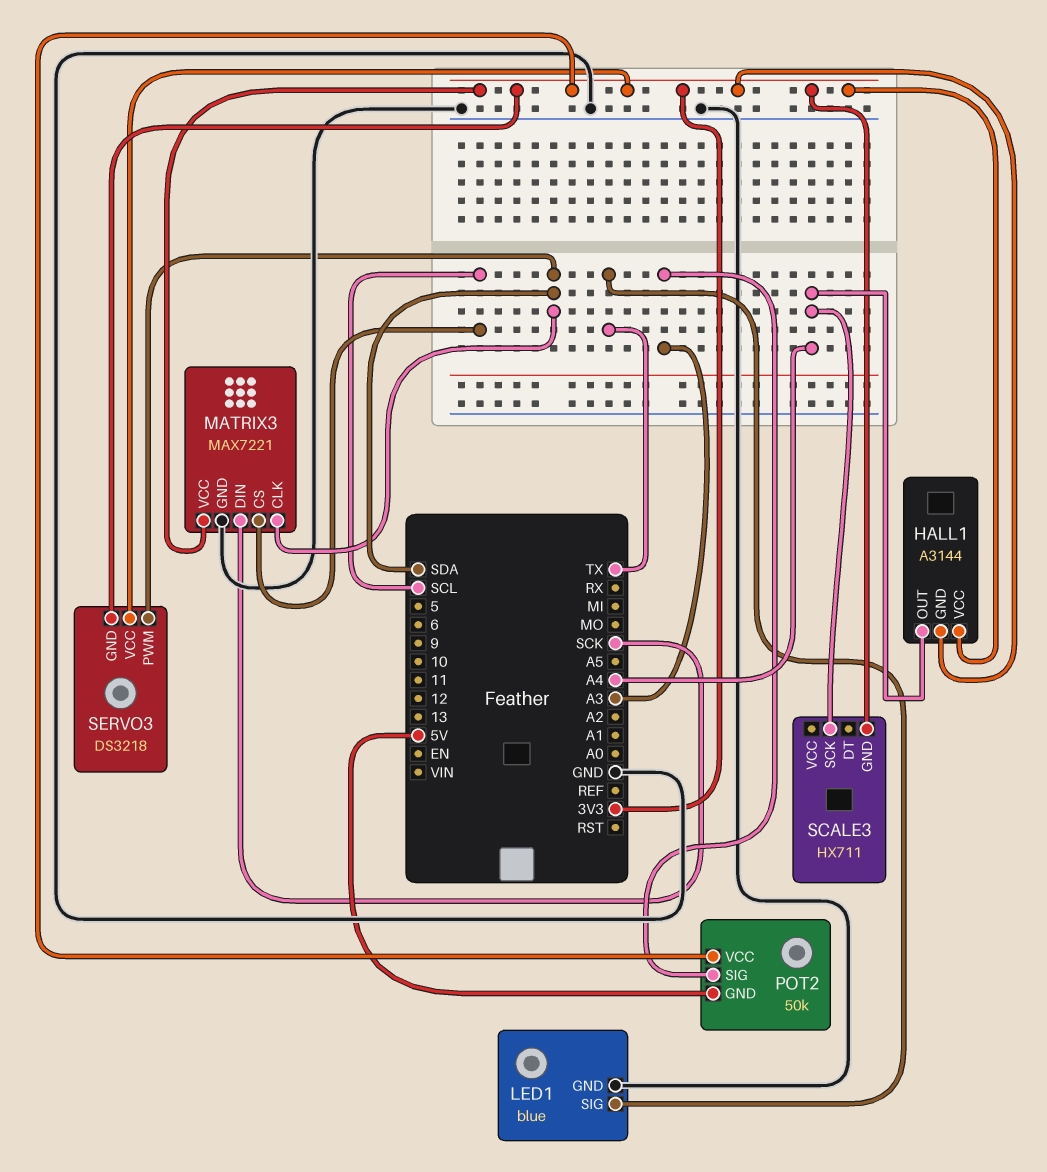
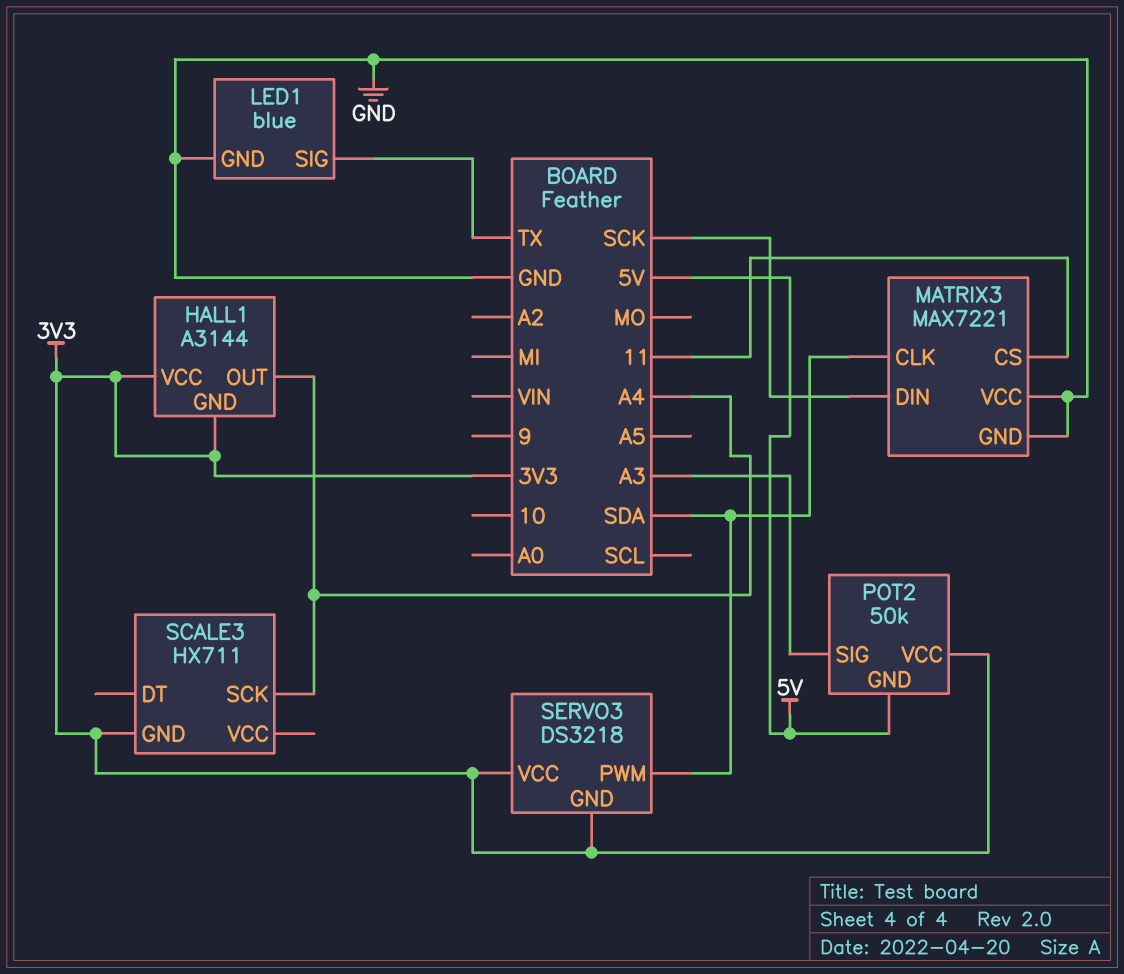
MATRIX3 pin CS: SCL -> 11
MATRIX3 pin VCC: 3V3 -> GND

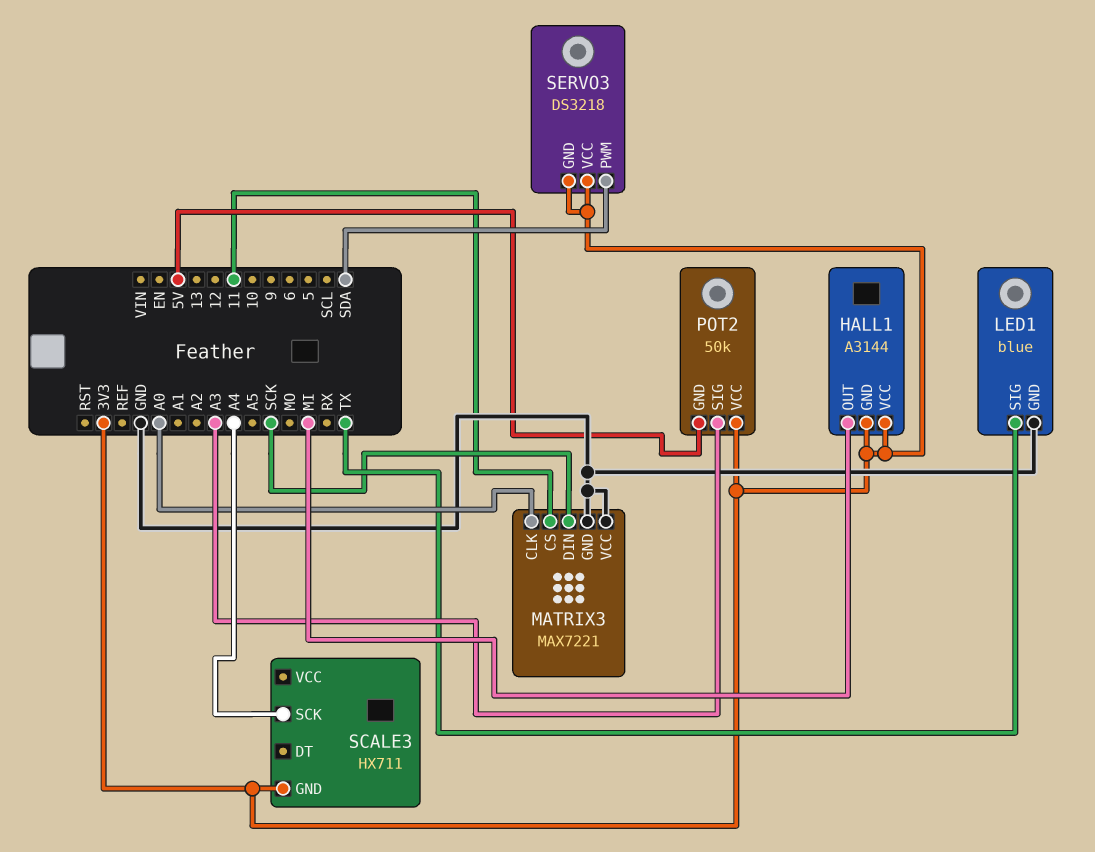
HALL1 pin OUT: A4 -> MI
MATRIX3 pin CLK: SDA -> A0

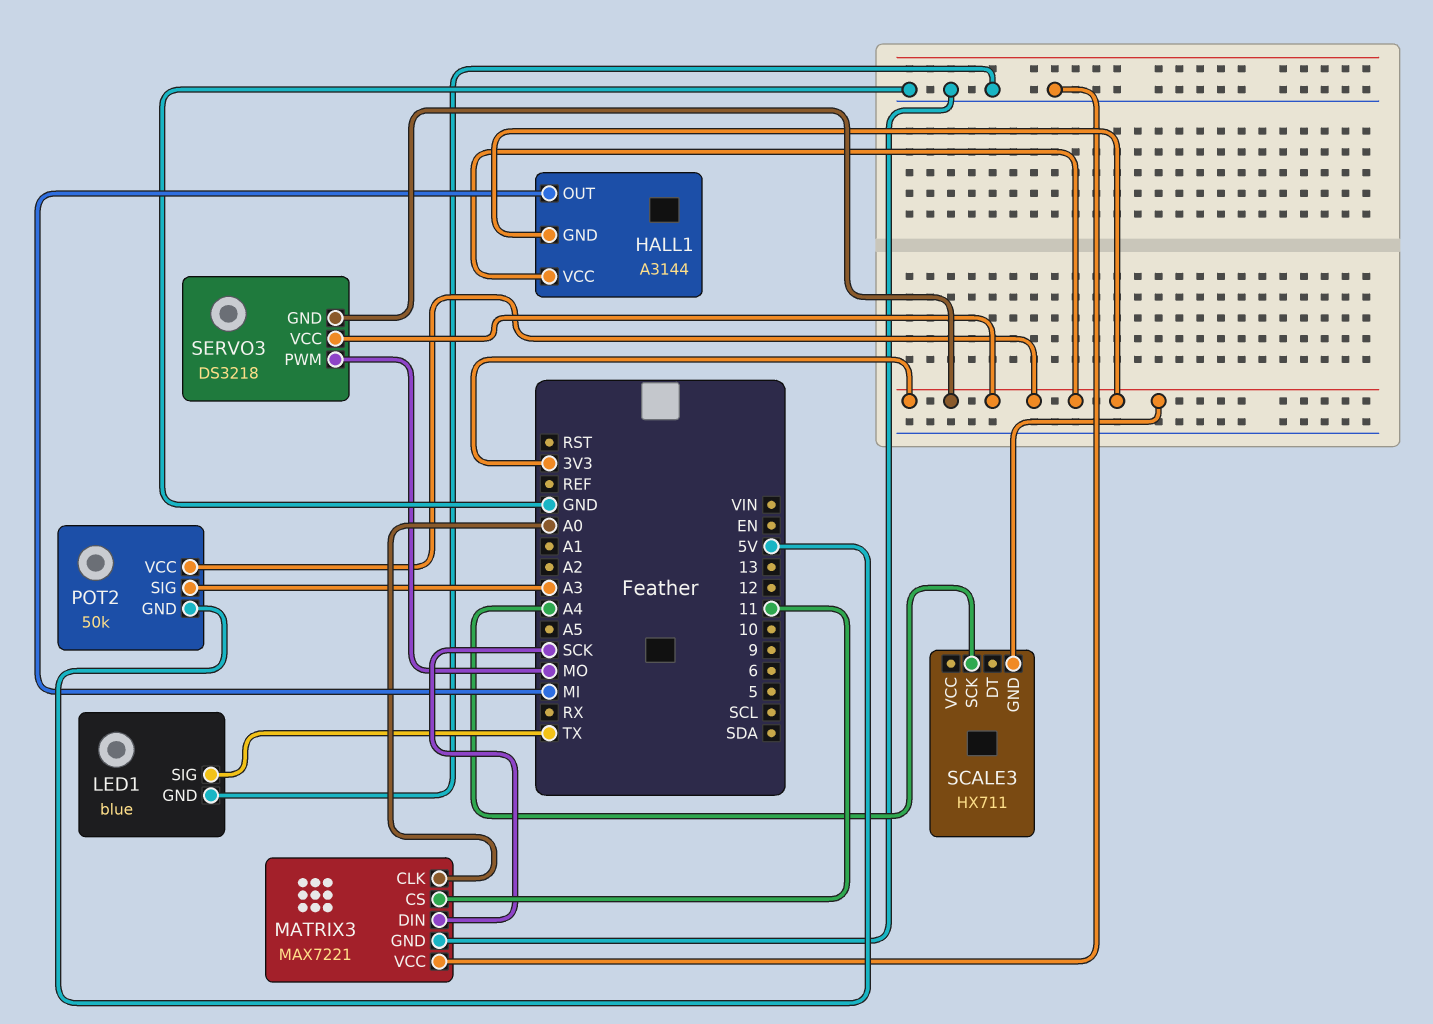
SERVO3 pin PWM: SDA -> MO

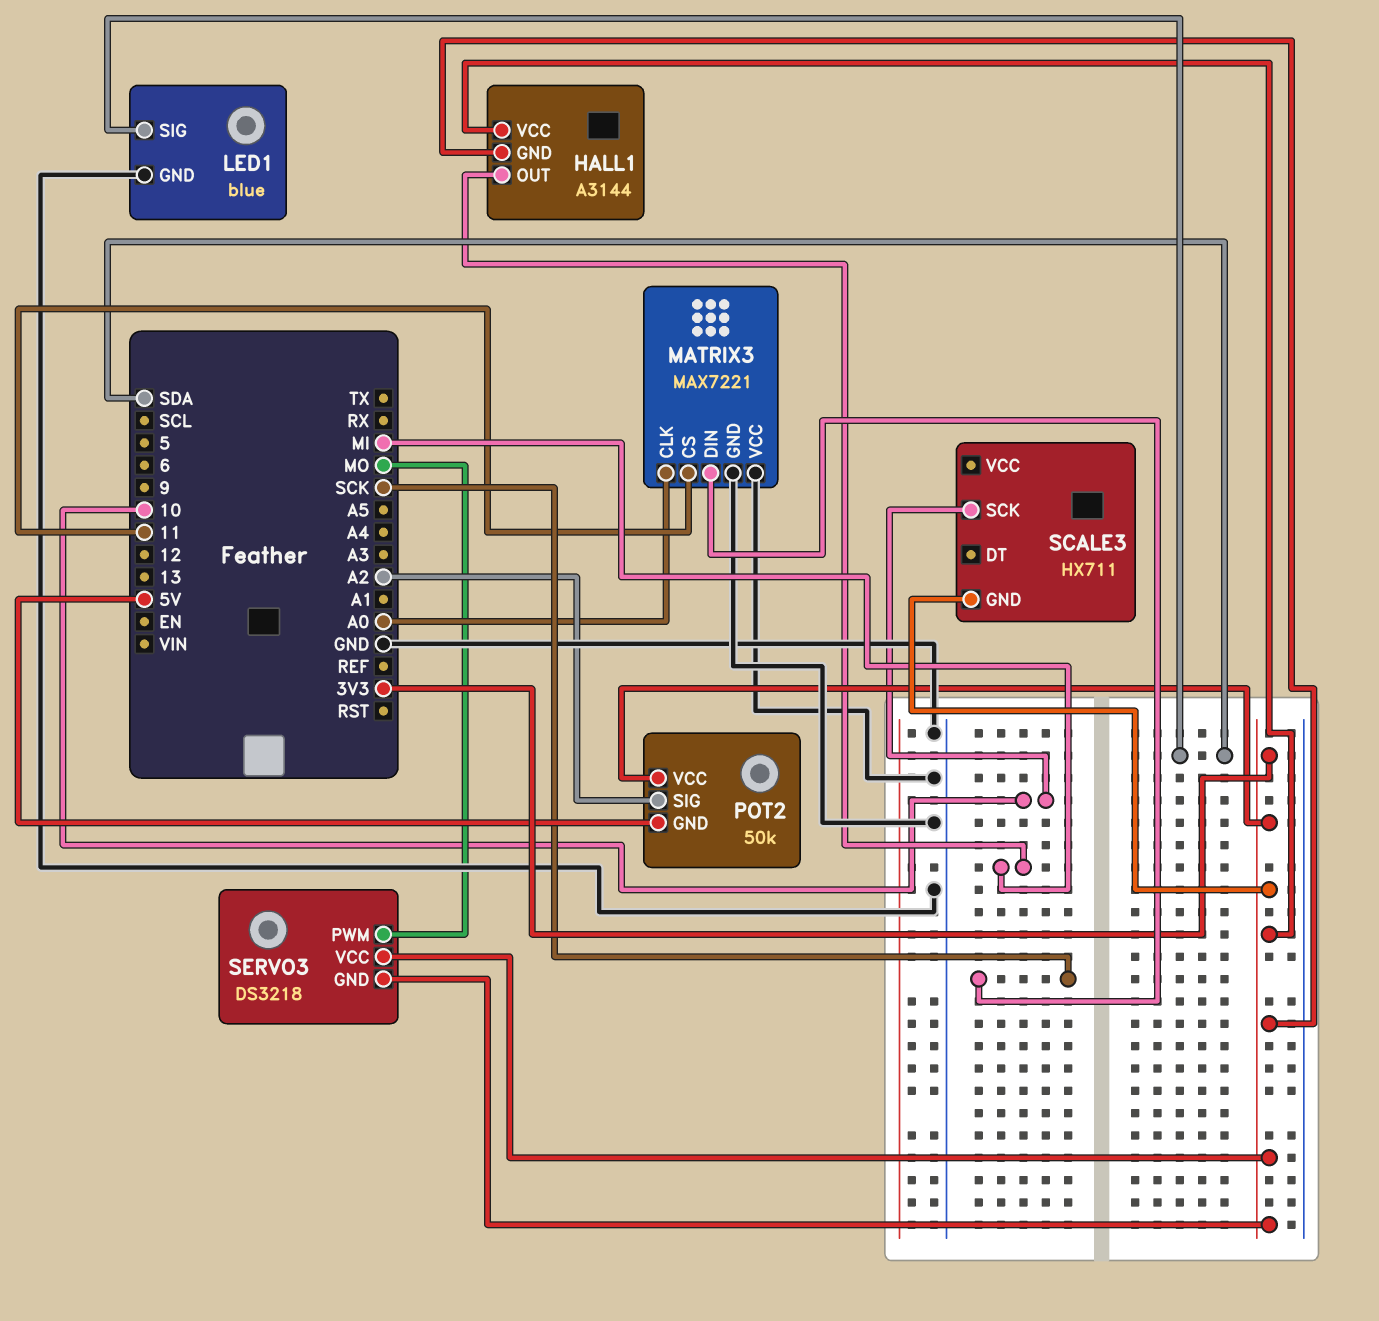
LED1 pin SIG: TX -> SDA
POT2 pin SIG: A3 -> A2
SCALE3 pin SCK: A4 -> 10

